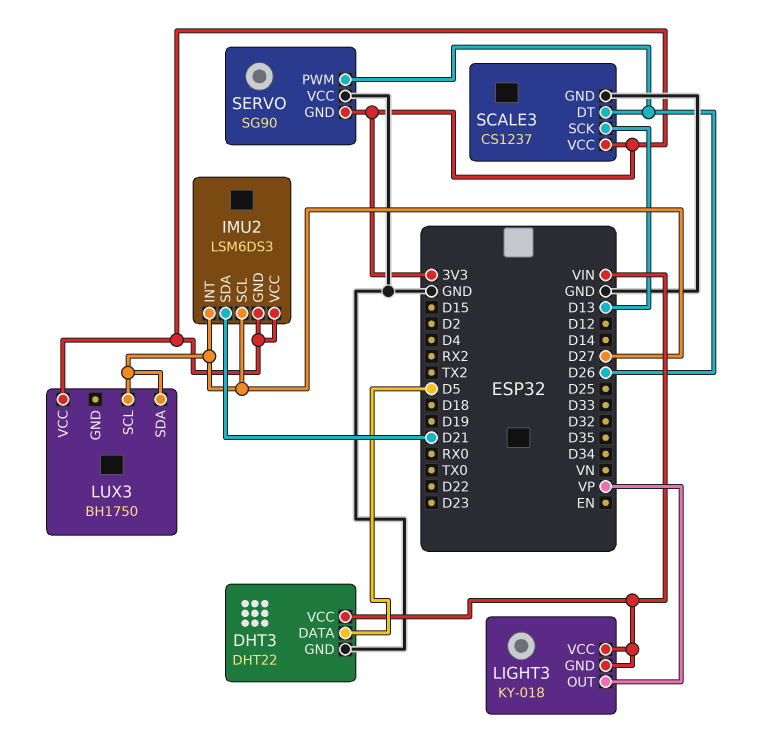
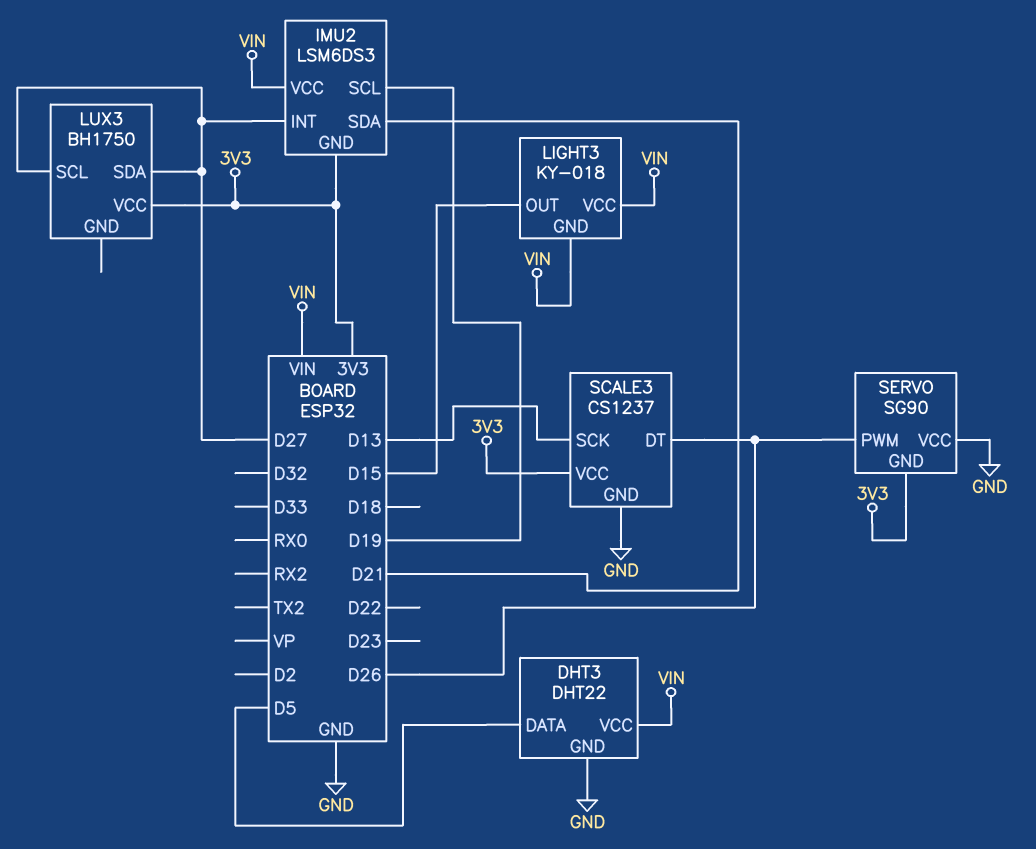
IMU2 pin SCL: D27 -> D19
IMU2 pin VCC: 3V3 -> VIN
LIGHT3 pin OUT: VP -> D15

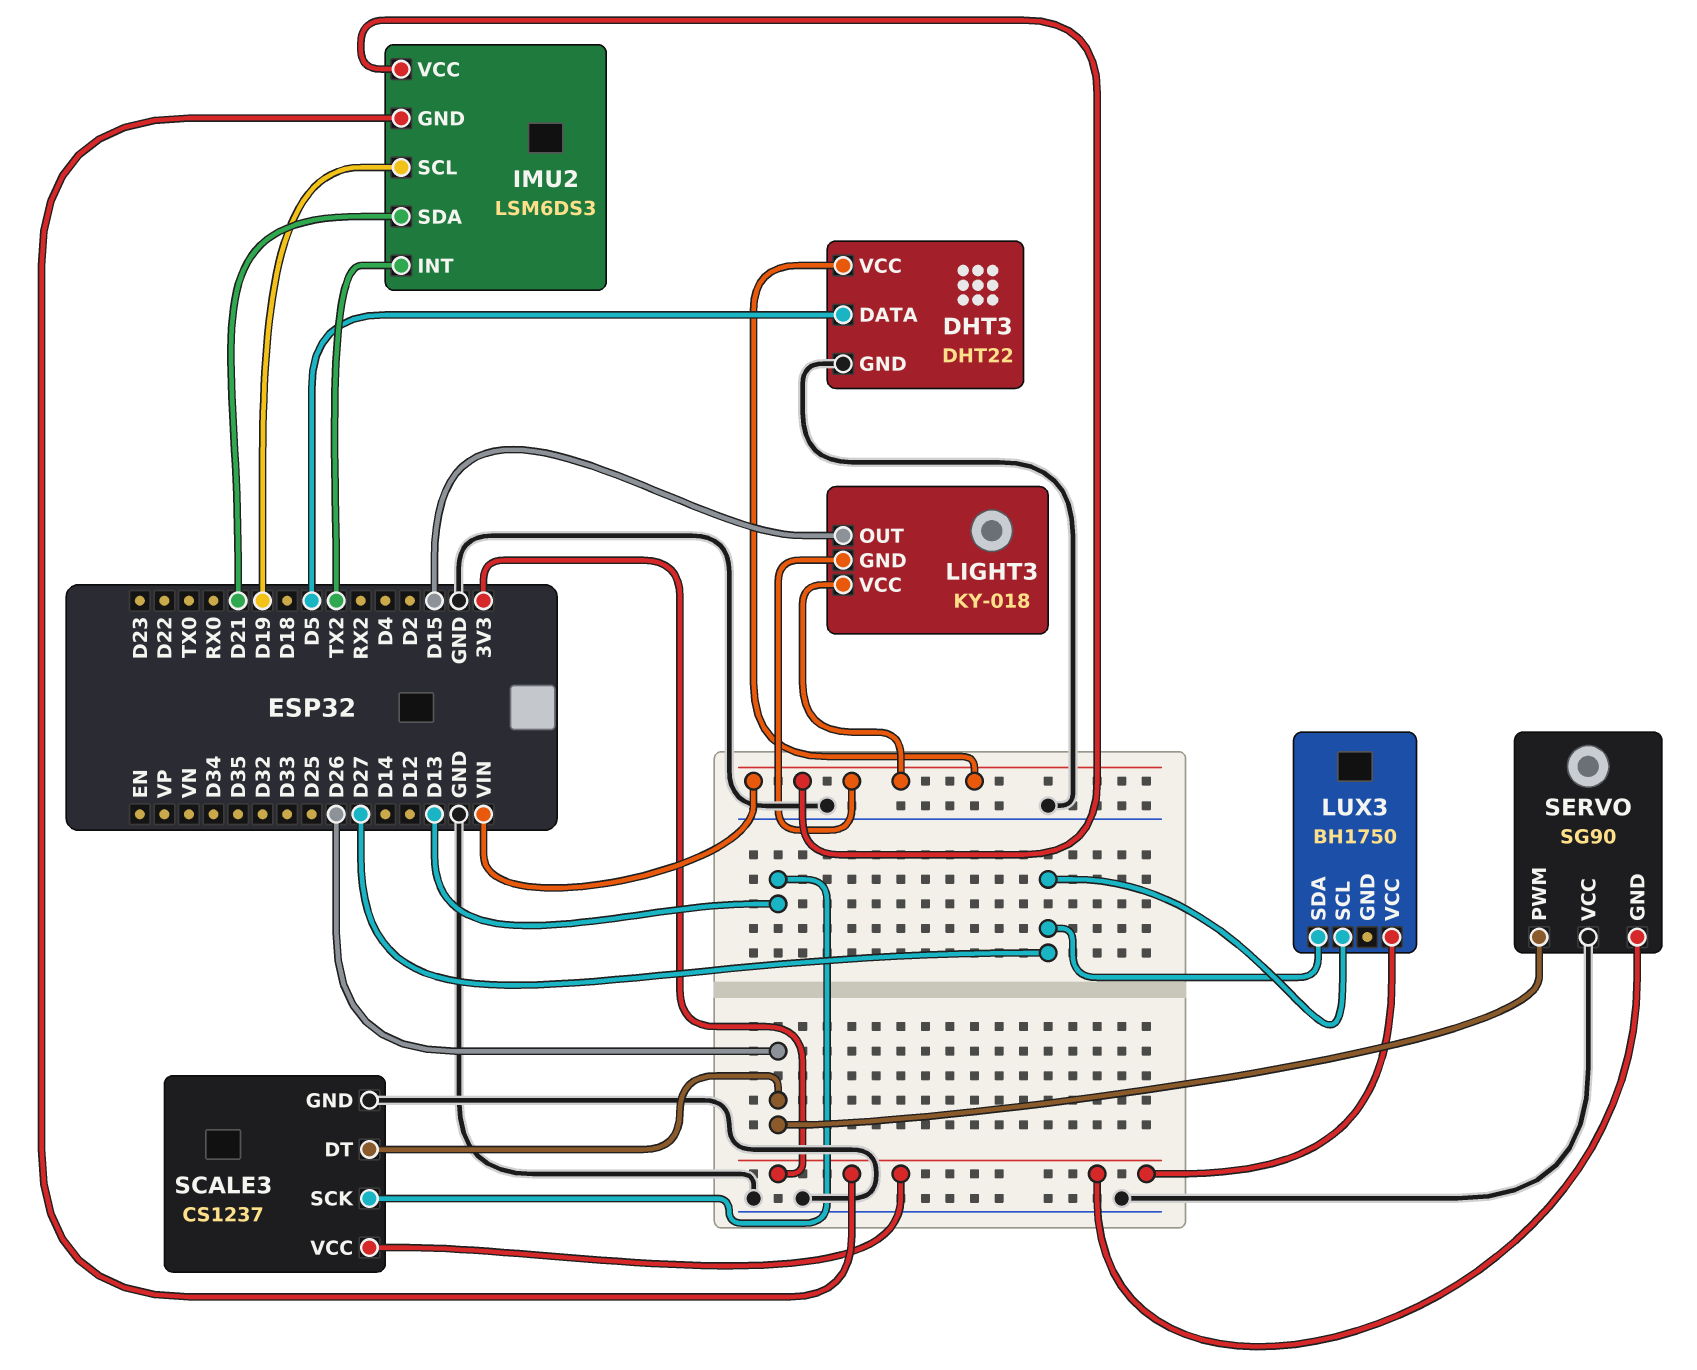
IMU2 pin INT: D27 -> TX2

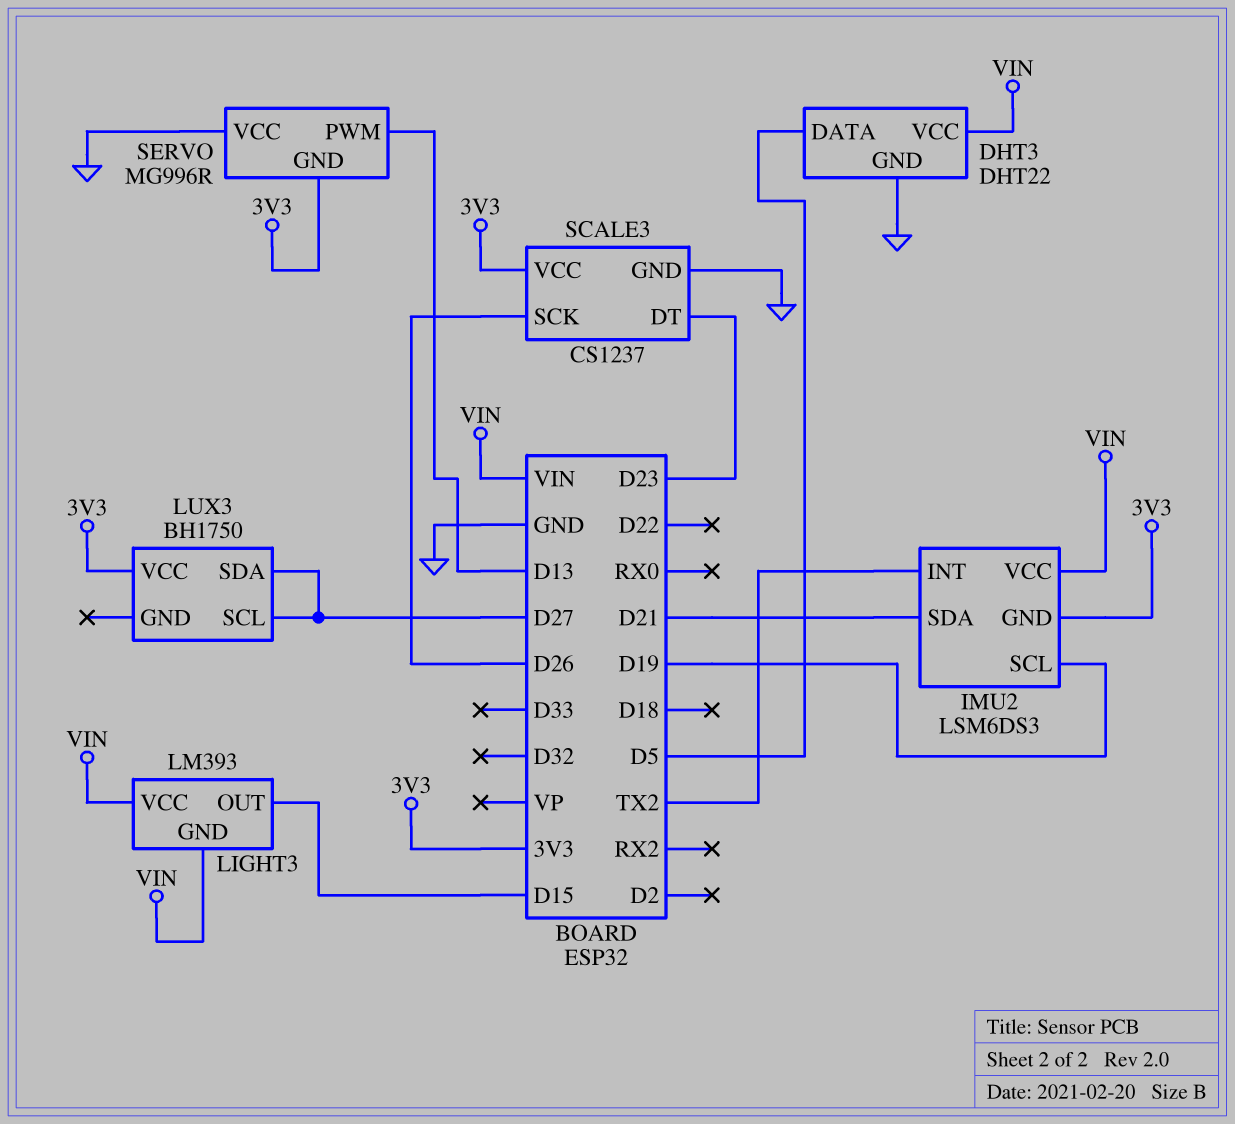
LIGHT3: KY-018 -> LM393
SCALE3 pin DT: D26 -> D23
SCALE3 pin SCK: D13 -> D26
SERVO: SG90 -> MG996R
SERVO pin PWM: D26 -> D13

